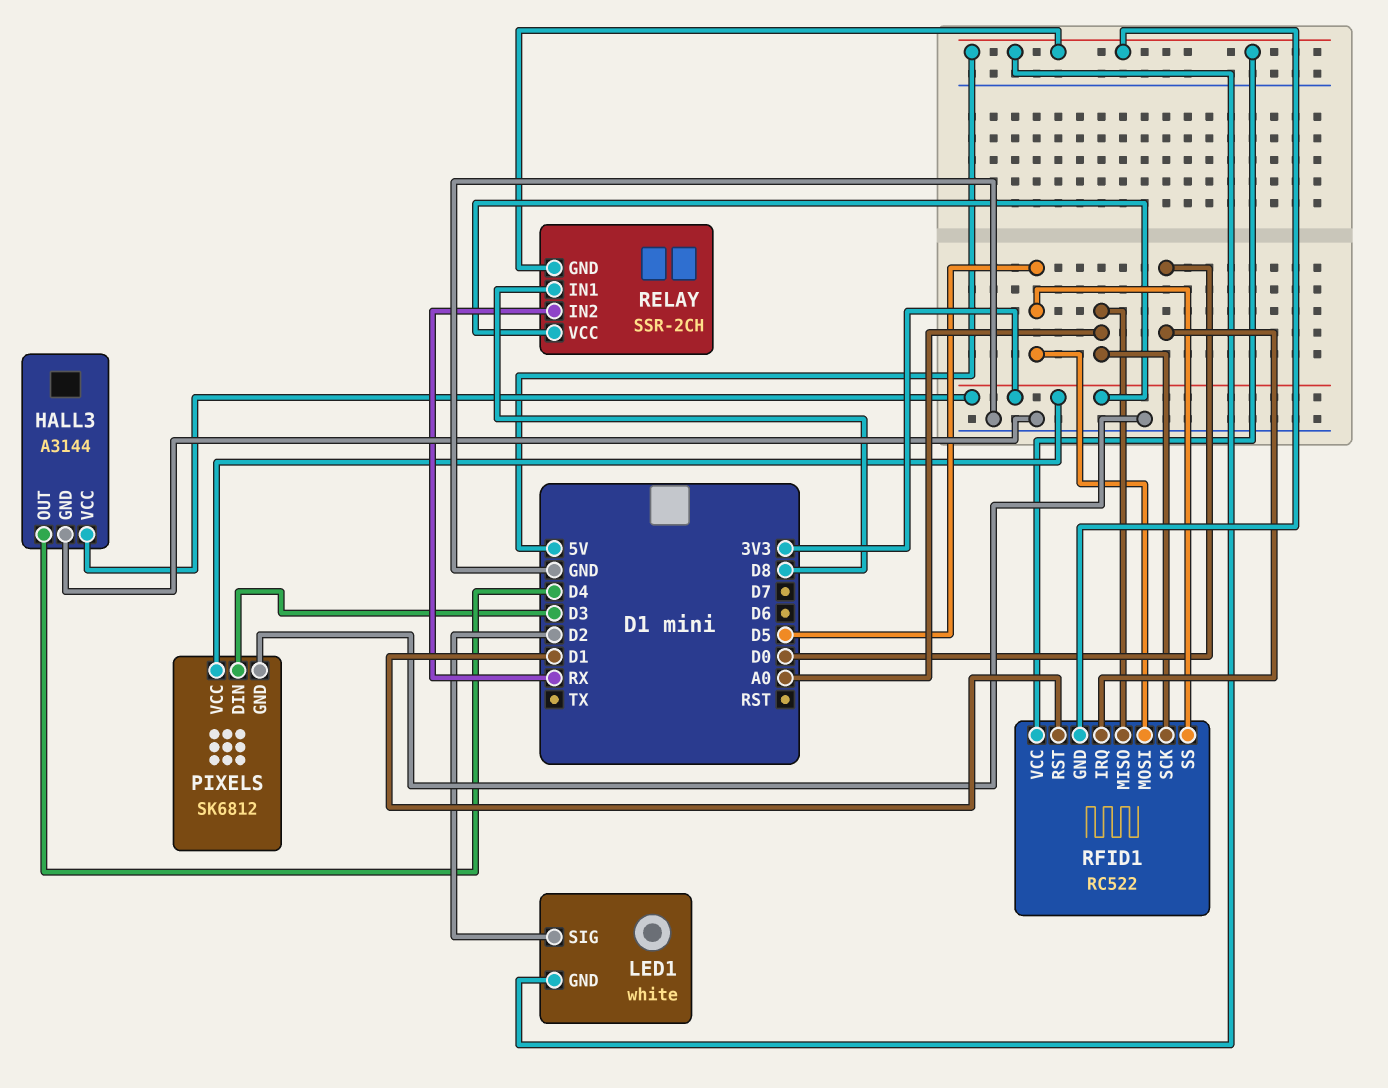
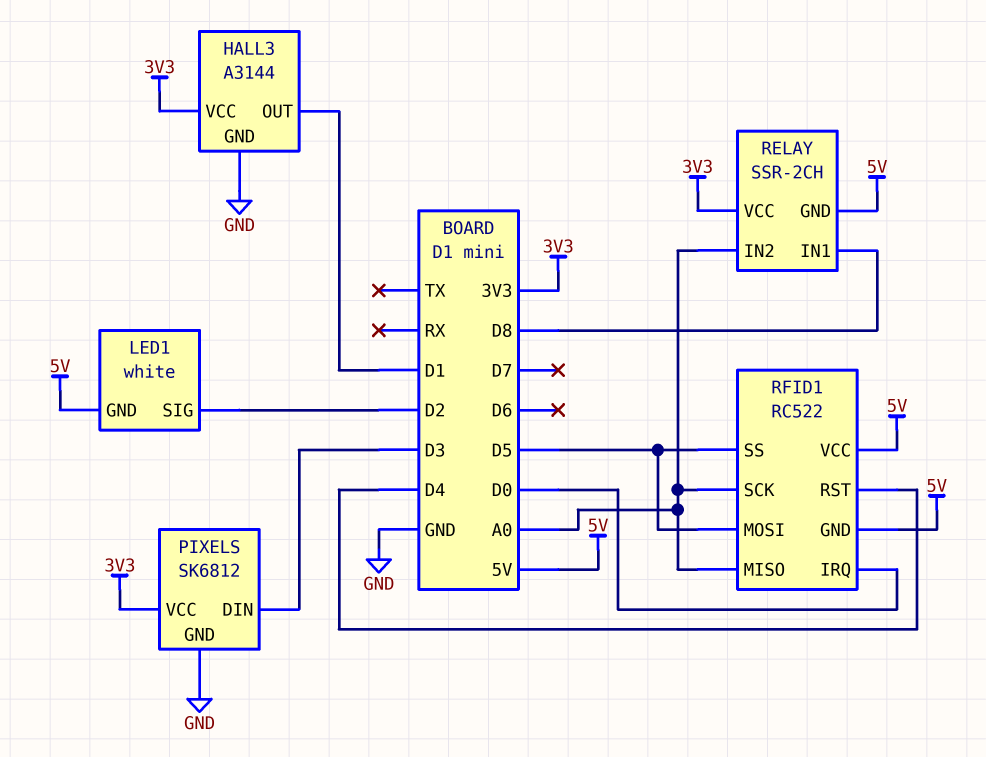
HALL3 pin OUT: D4 -> D1
RELAY pin IN2: RX -> A0
RFID1 pin RST: D1 -> D4

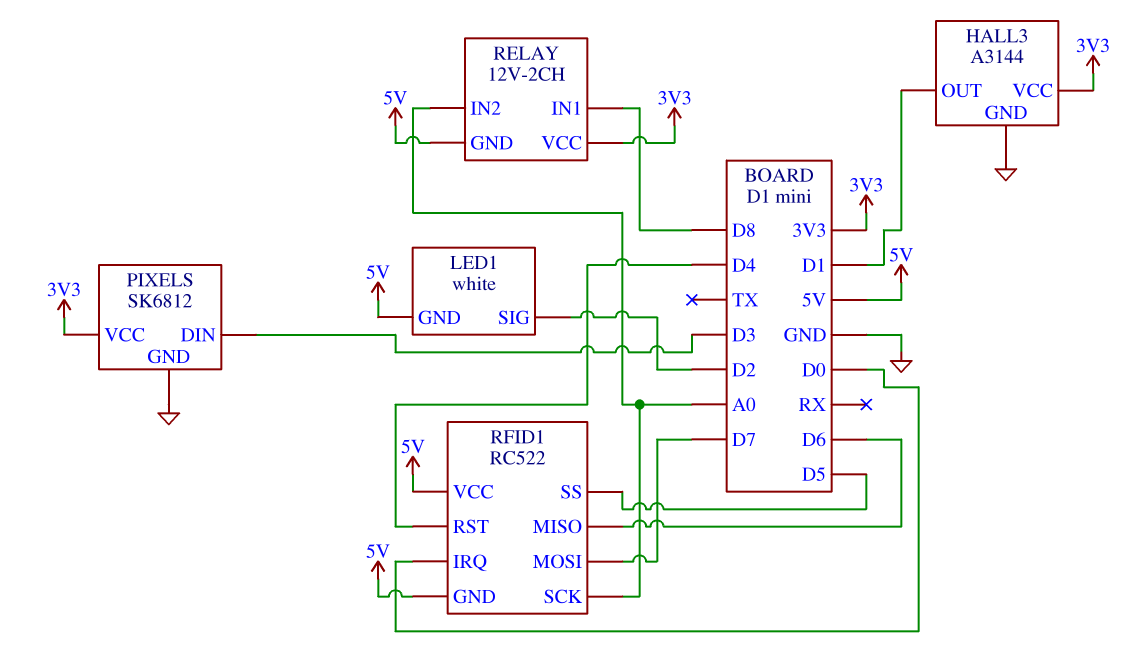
RELAY: SSR-2CH -> 12V-2CH
RFID1 pin MISO: A0 -> D6
RFID1 pin MOSI: D5 -> D7

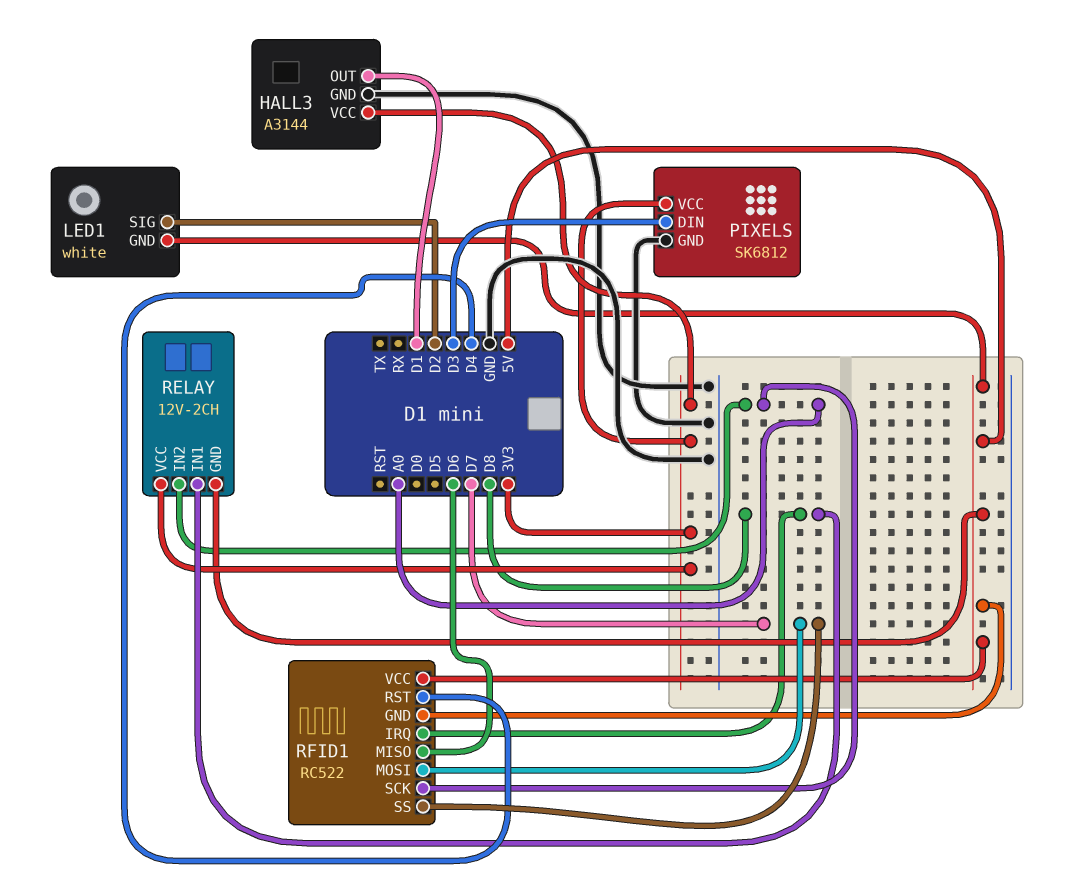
RFID1 pin IRQ: D0 -> D8
RFID1 pin SS: D5 -> D7

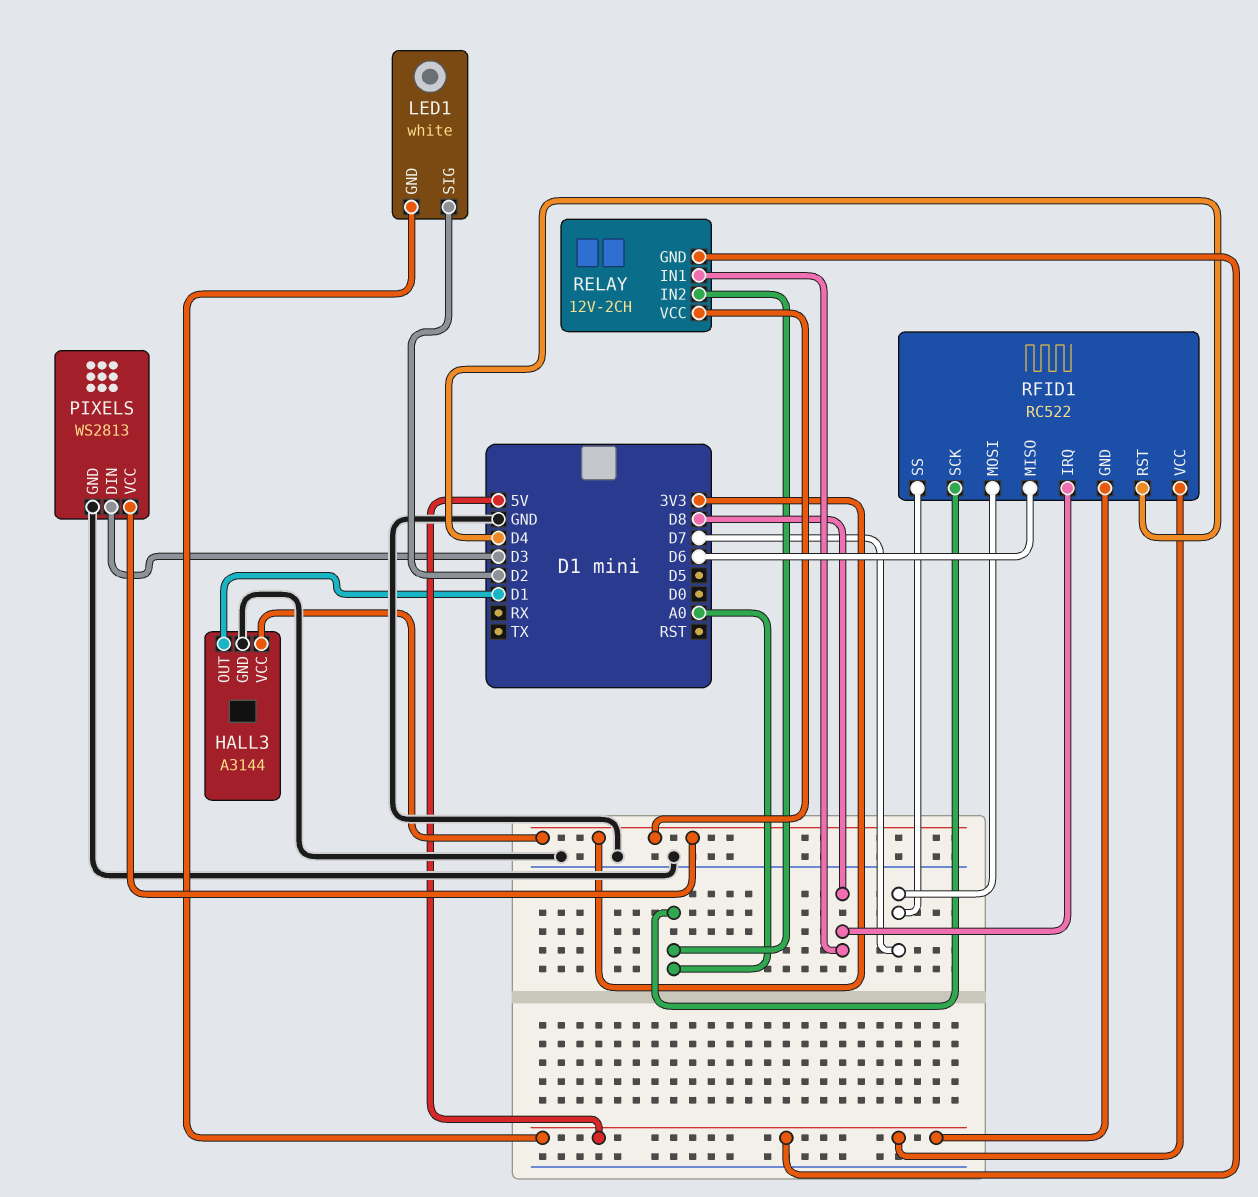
PIXELS: SK6812 -> WS2813

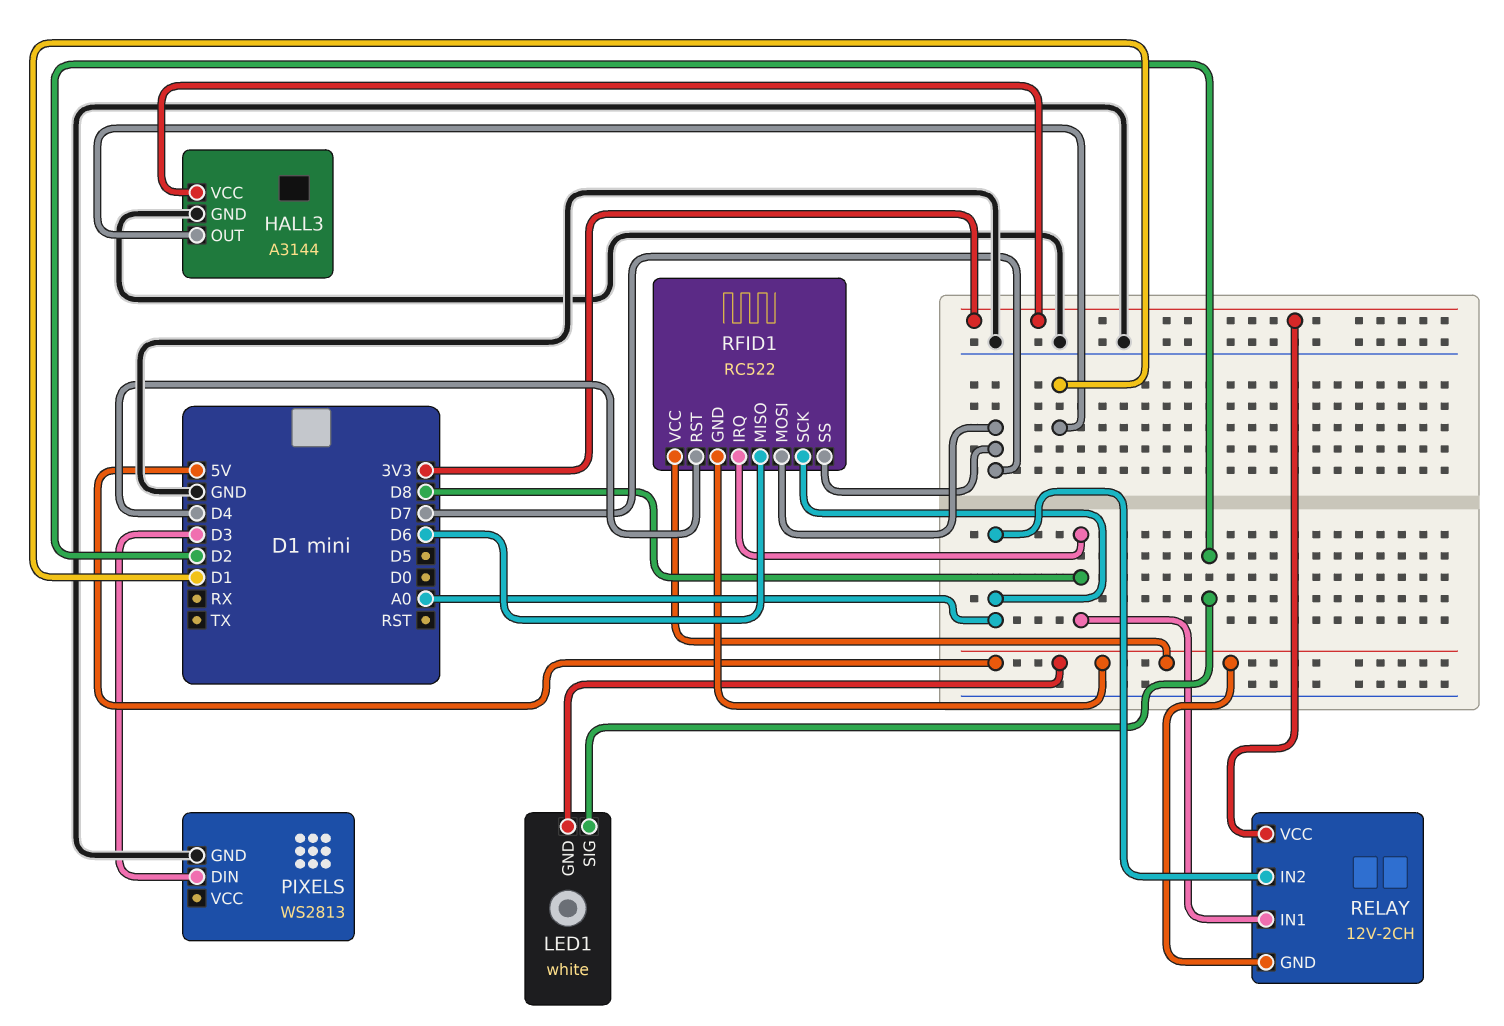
PIXELS pin VCC: 3V3 -> none

